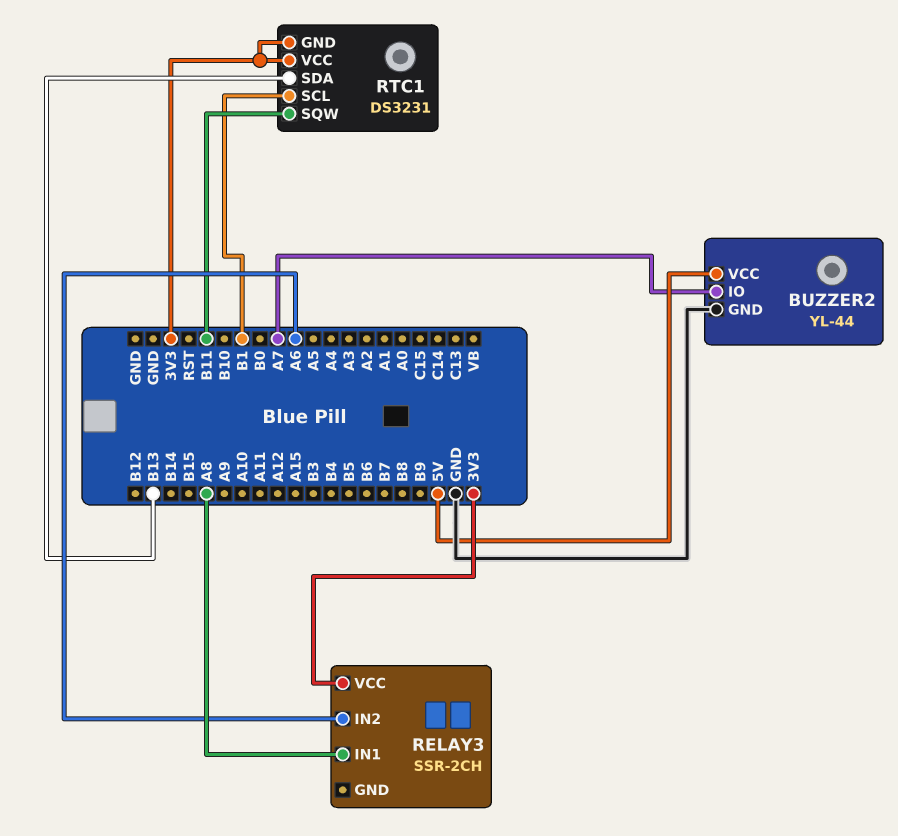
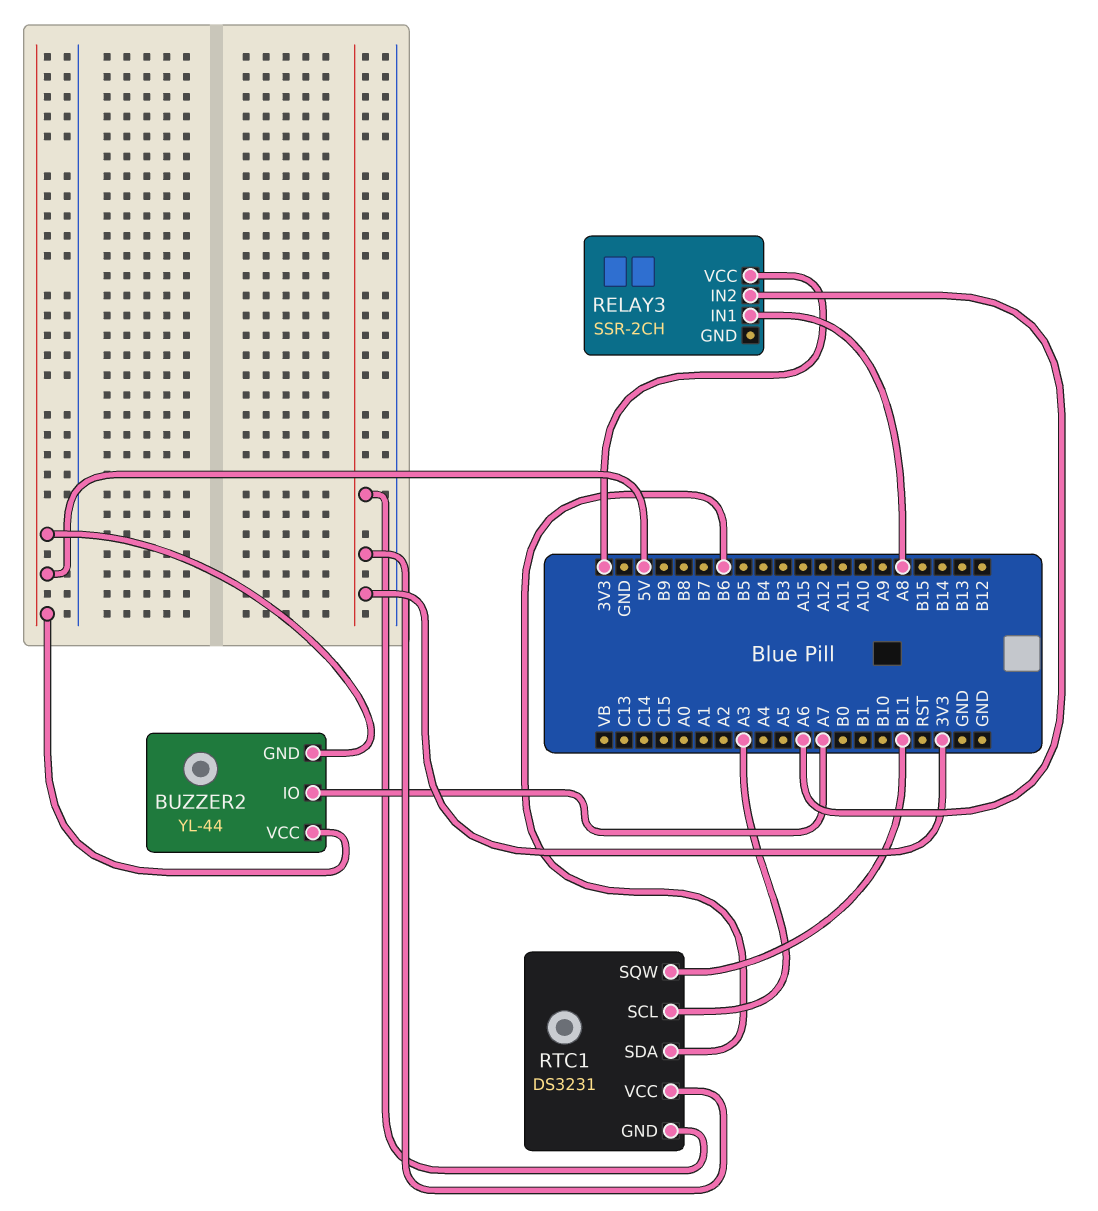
BUZZER2 pin GND: GND -> 5V
RTC1 pin SCL: B1 -> A3
RTC1 pin SDA: B13 -> B6

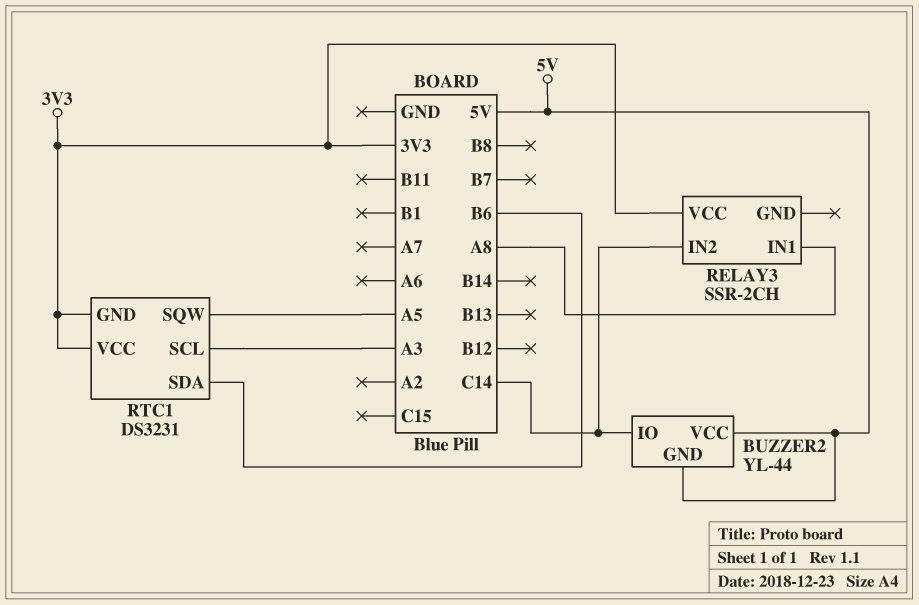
BUZZER2 pin IO: A7 -> C14
RELAY3 pin IN2: A6 -> C14
RTC1 pin SQW: B11 -> A5

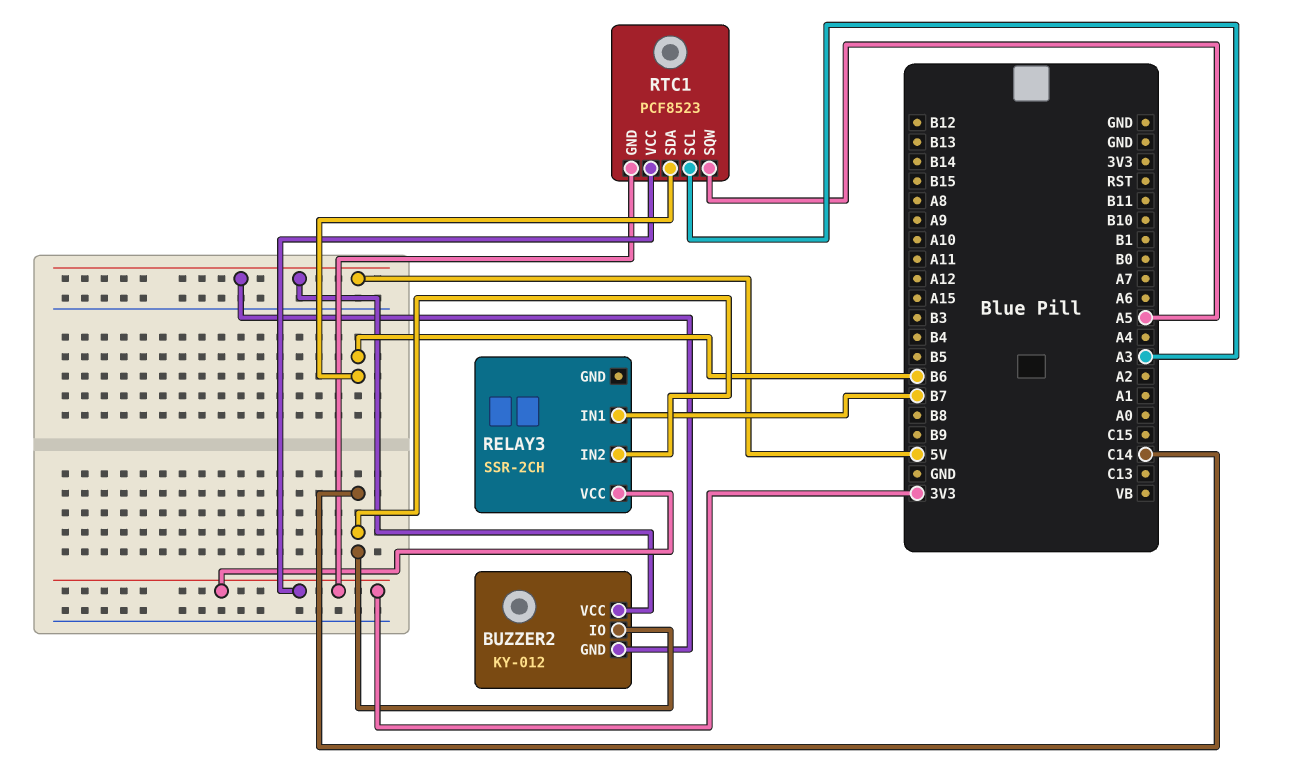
BUZZER2: YL-44 -> KY-012
RELAY3 pin IN1: A8 -> B7
RTC1: DS3231 -> PCF8523

